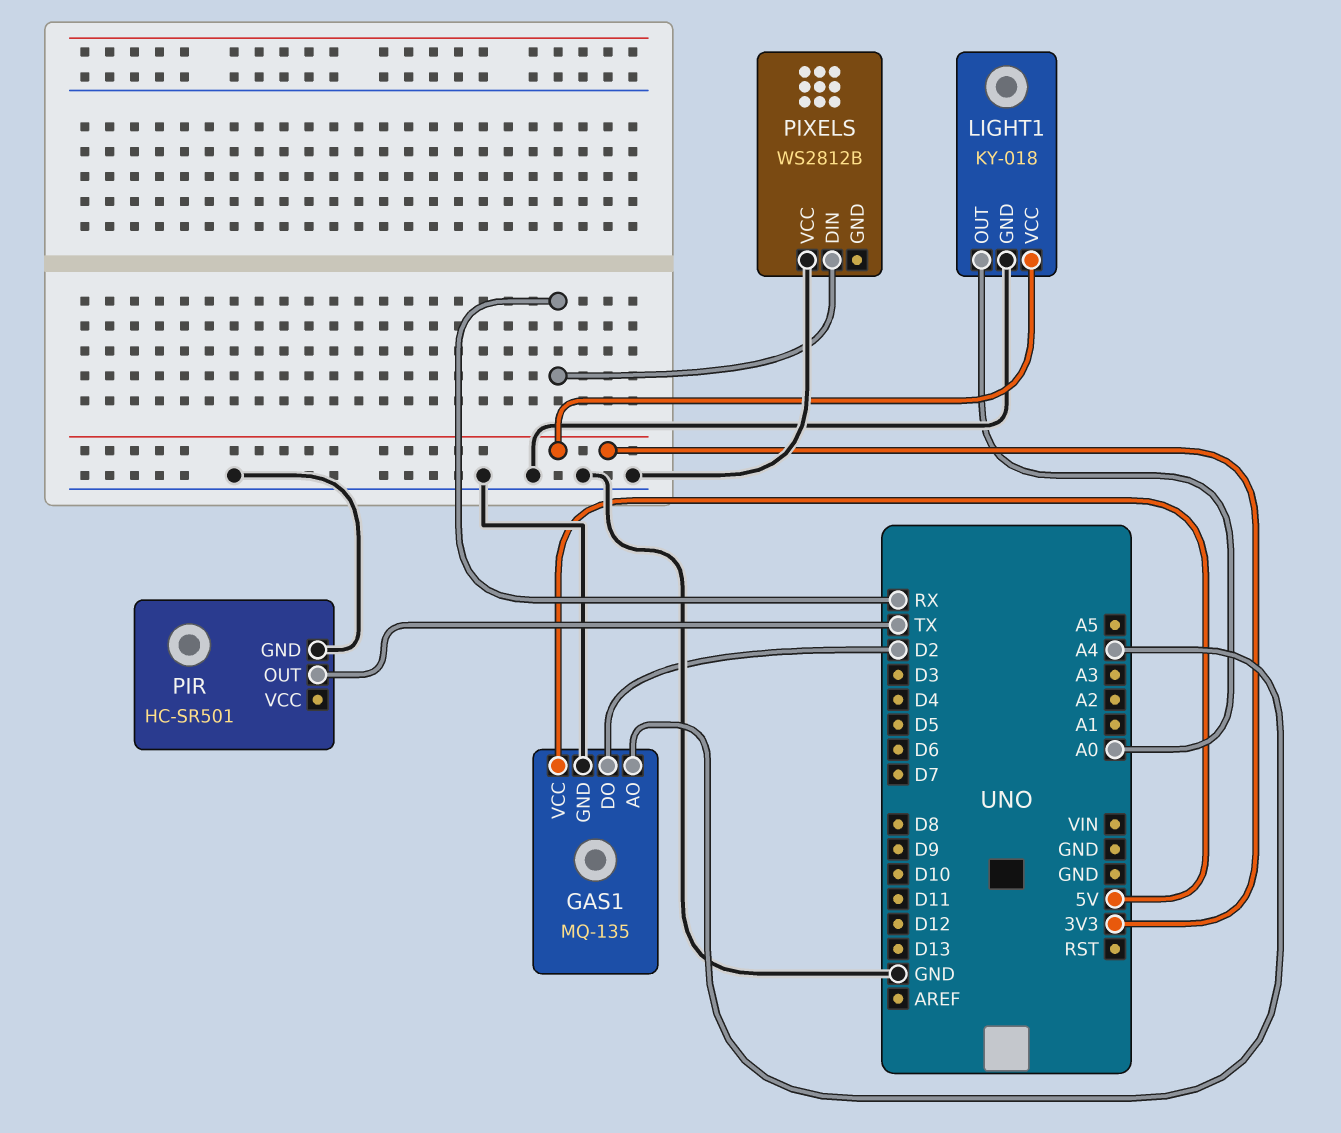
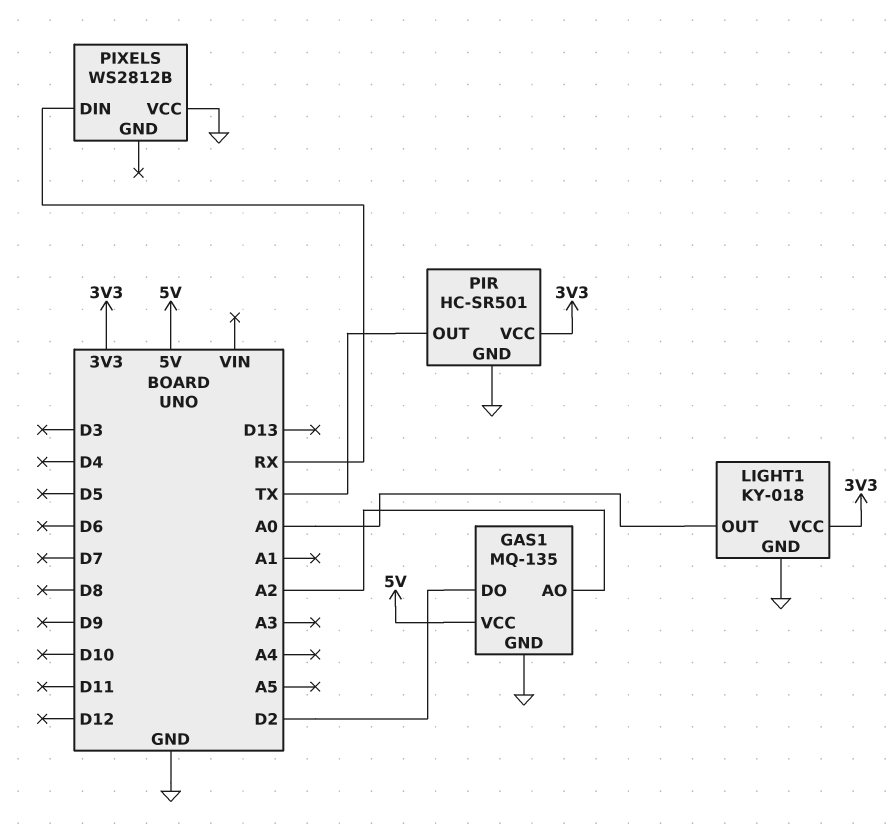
GAS1 pin AO: A4 -> A2
PIR pin VCC: none -> 3V3

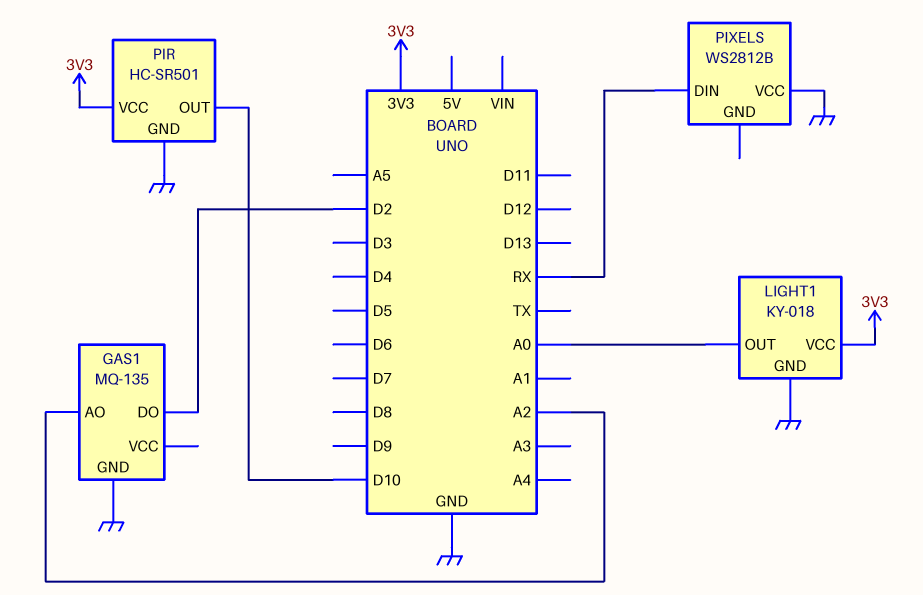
GAS1 pin VCC: 5V -> none
PIR pin OUT: TX -> D10

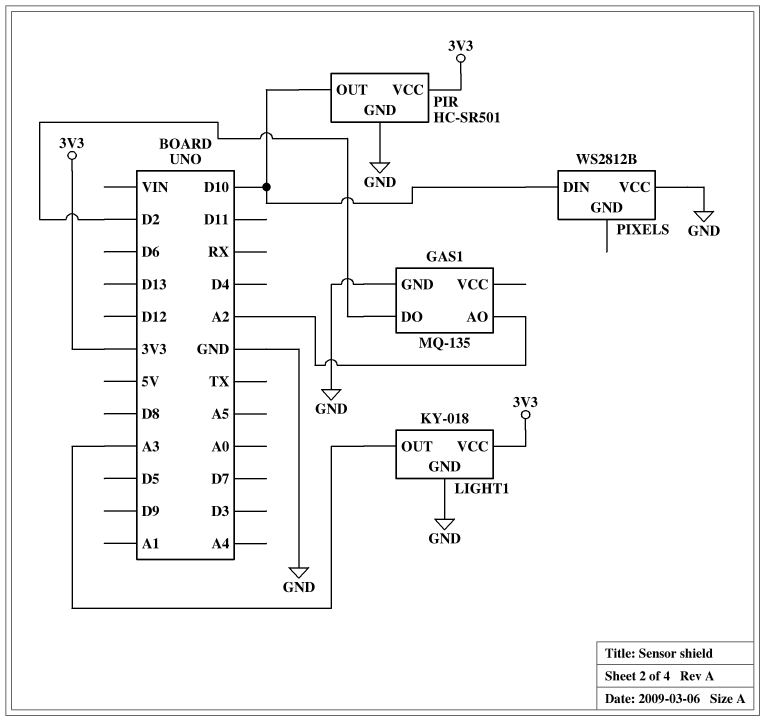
LIGHT1 pin OUT: A0 -> A3
PIXELS pin DIN: RX -> D10

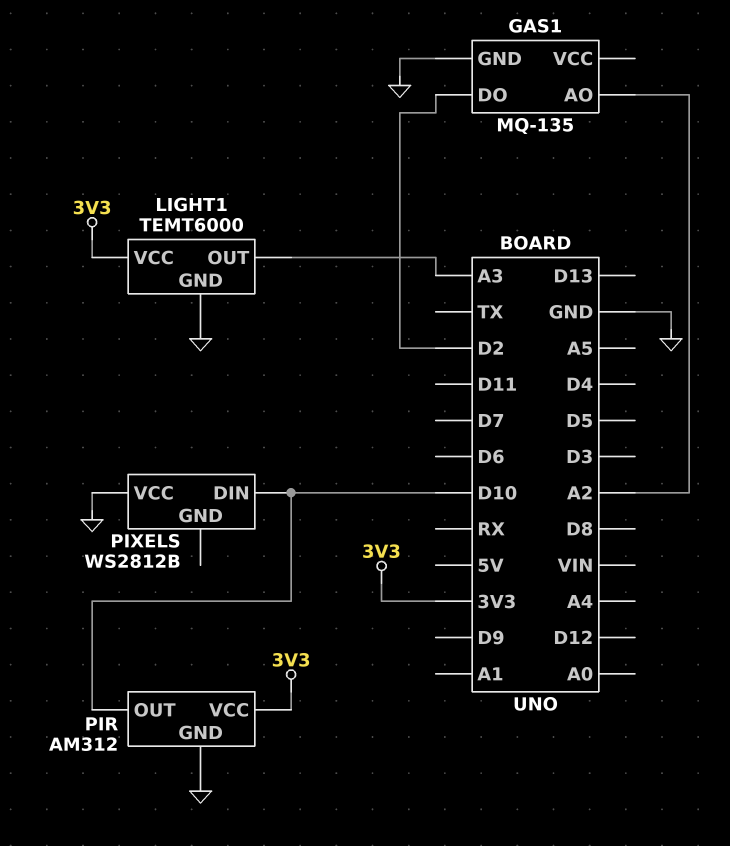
LIGHT1: KY-018 -> TEMT6000
PIR: HC-SR501 -> AM312

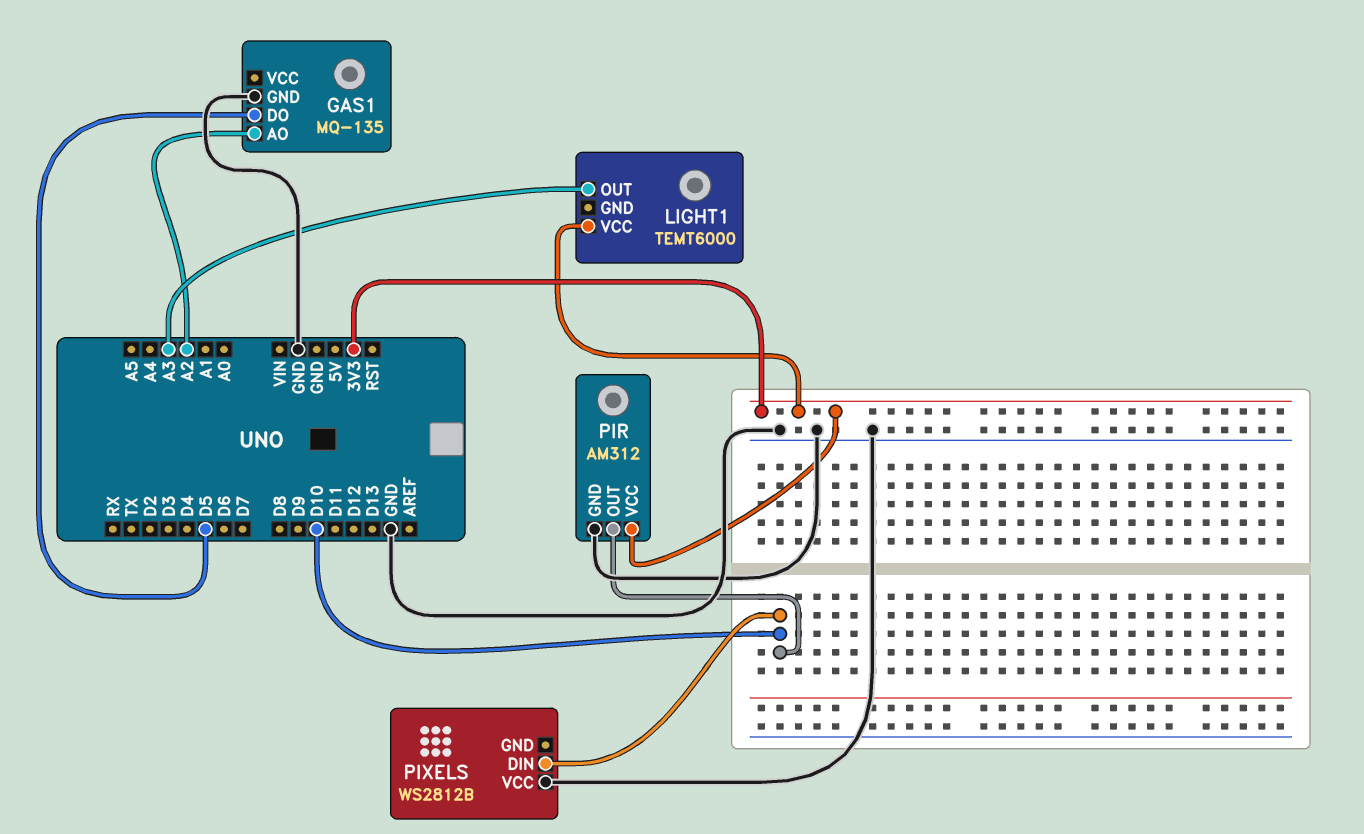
GAS1 pin DO: D2 -> D5
LIGHT1 pin GND: GND -> none

